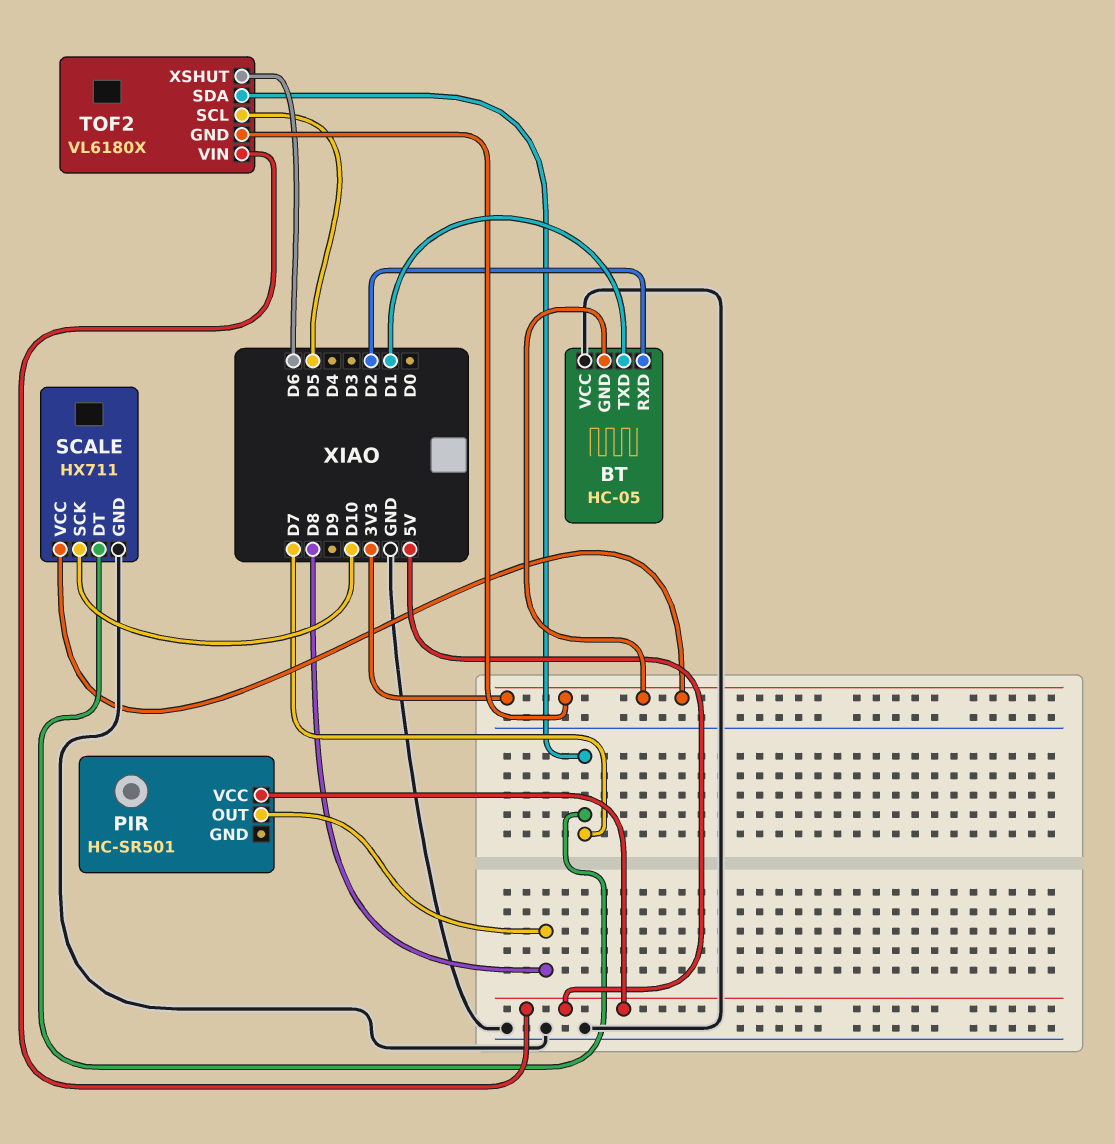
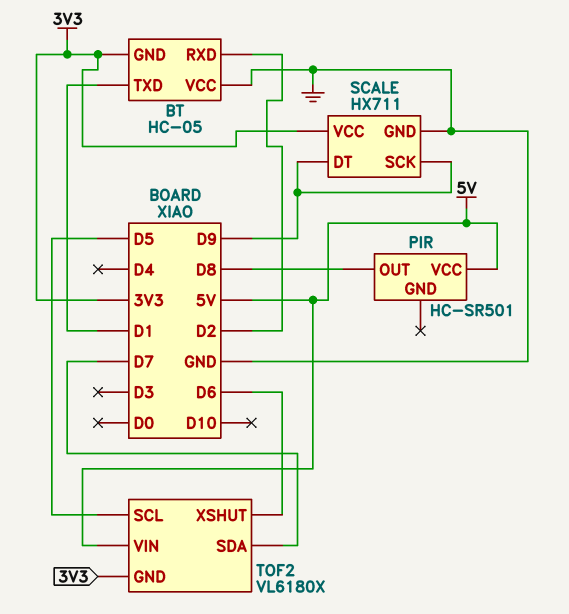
SCALE pin DT: D7 -> D9
SCALE pin SCK: D10 -> D9

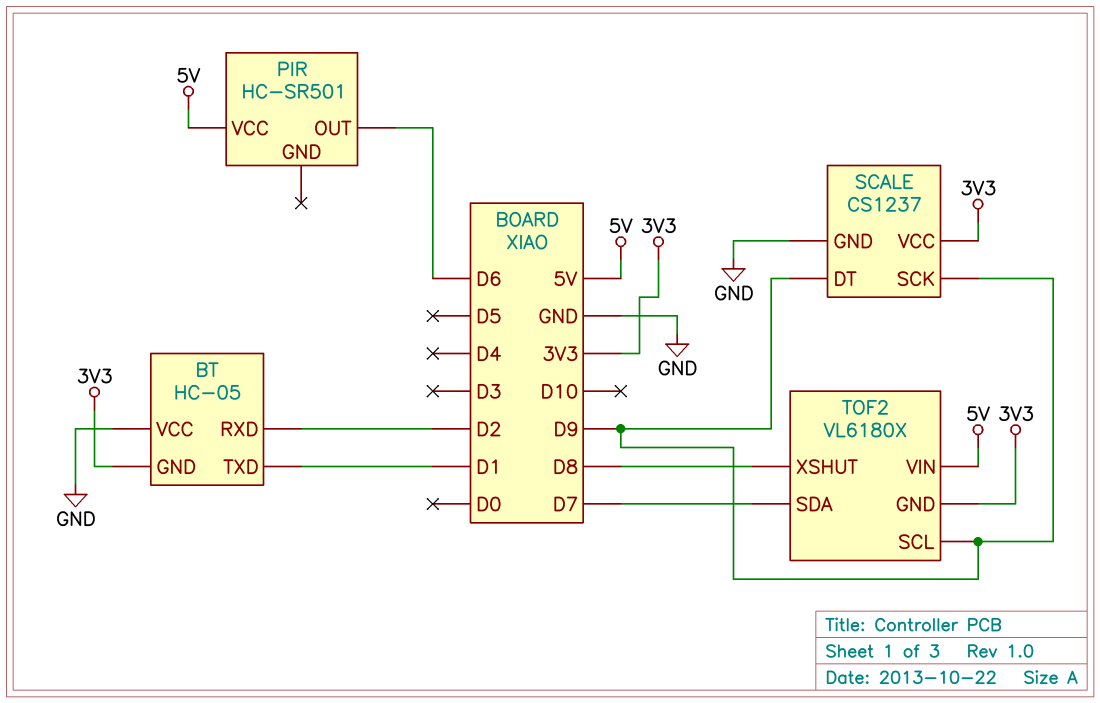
PIR pin OUT: D8 -> D6
SCALE: HX711 -> CS1237
TOF2 pin SCL: D5 -> D9
TOF2 pin XSHUT: D6 -> D8

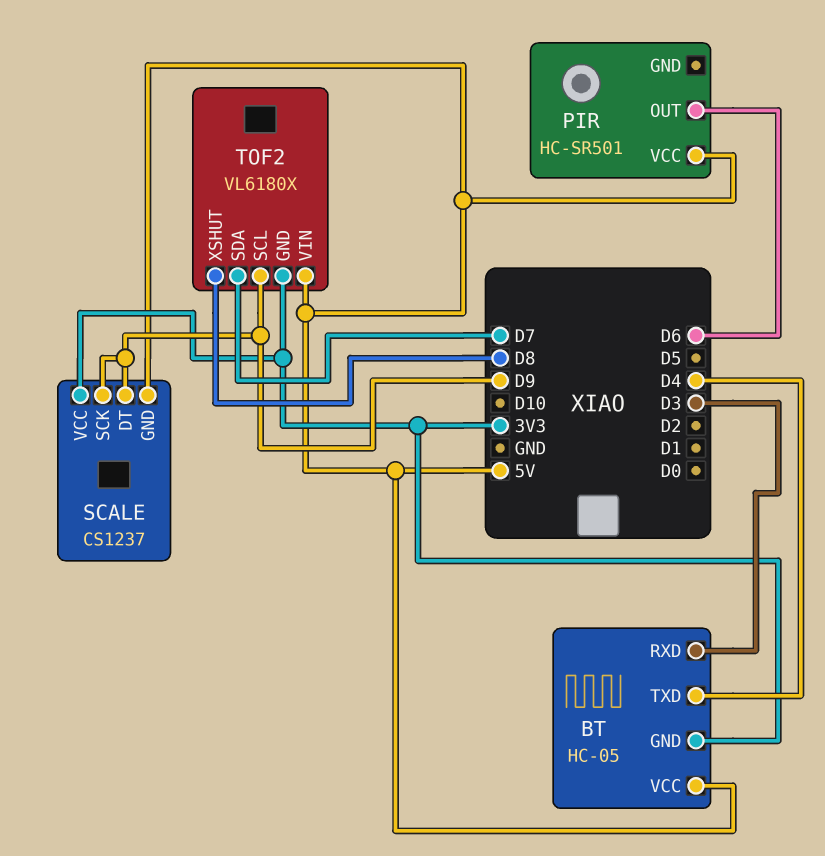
BT pin RXD: D2 -> D3
BT pin TXD: D1 -> D4
BT pin VCC: GND -> 5V
SCALE pin GND: GND -> 5V

